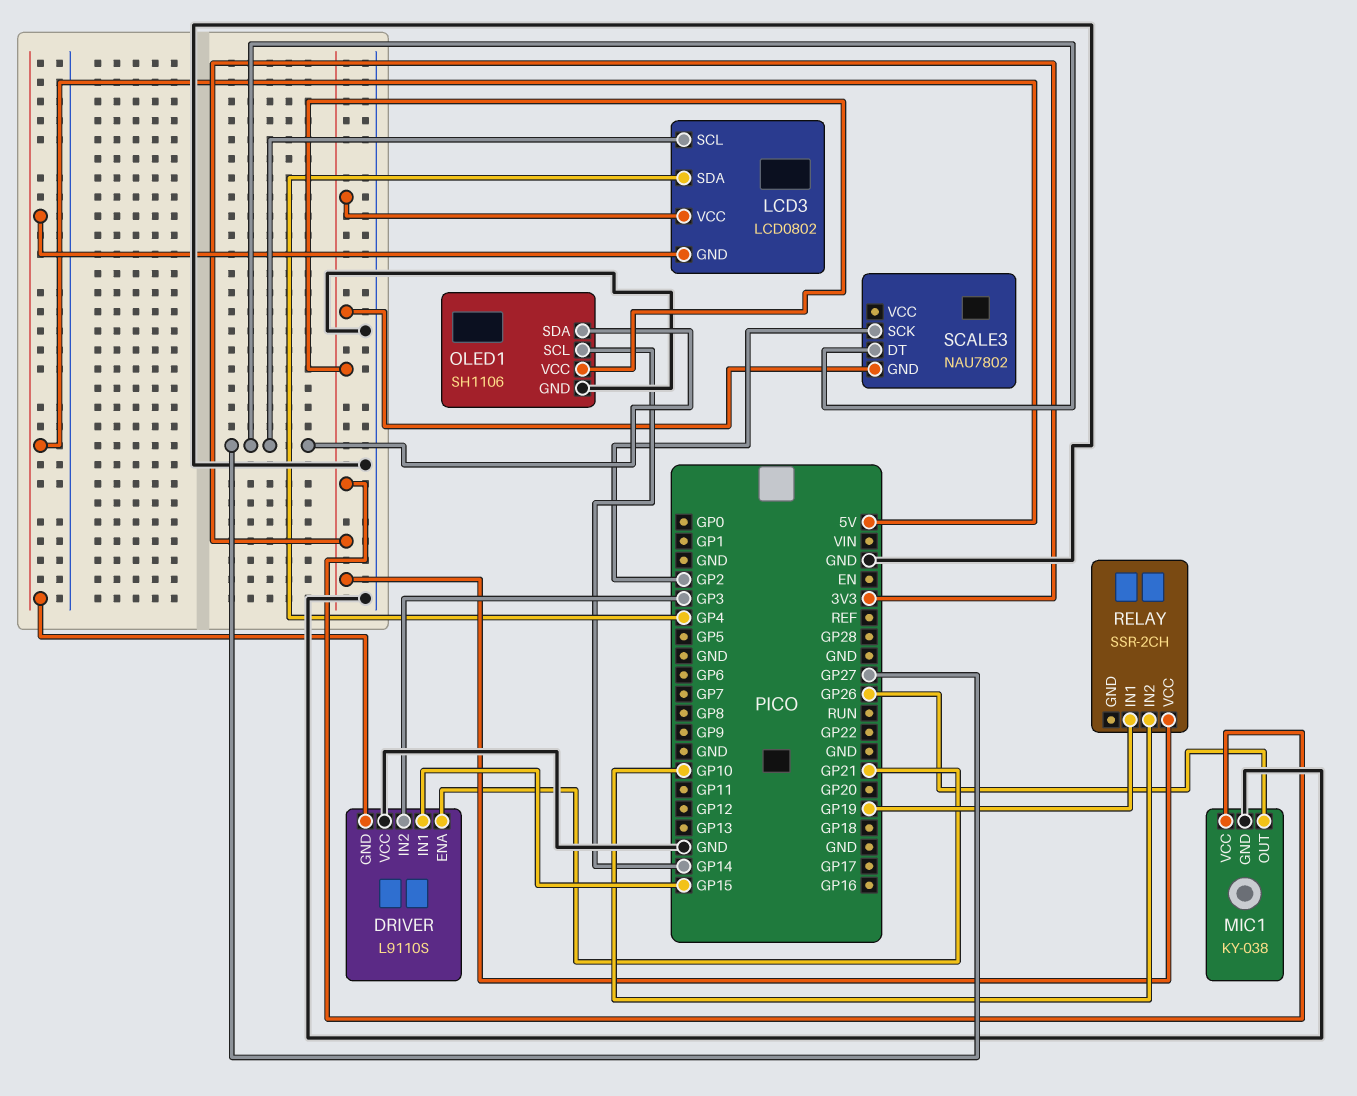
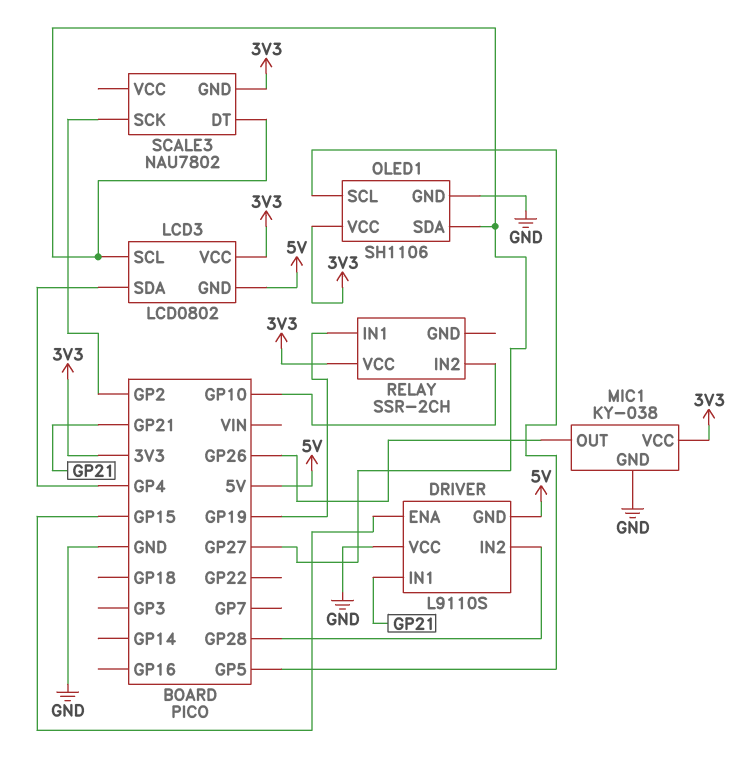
DRIVER pin ENA: GP21 -> GP15
DRIVER pin IN1: GP15 -> GP21
DRIVER pin IN2: GP3 -> GP28
OLED1 pin SCL: GP14 -> GP5

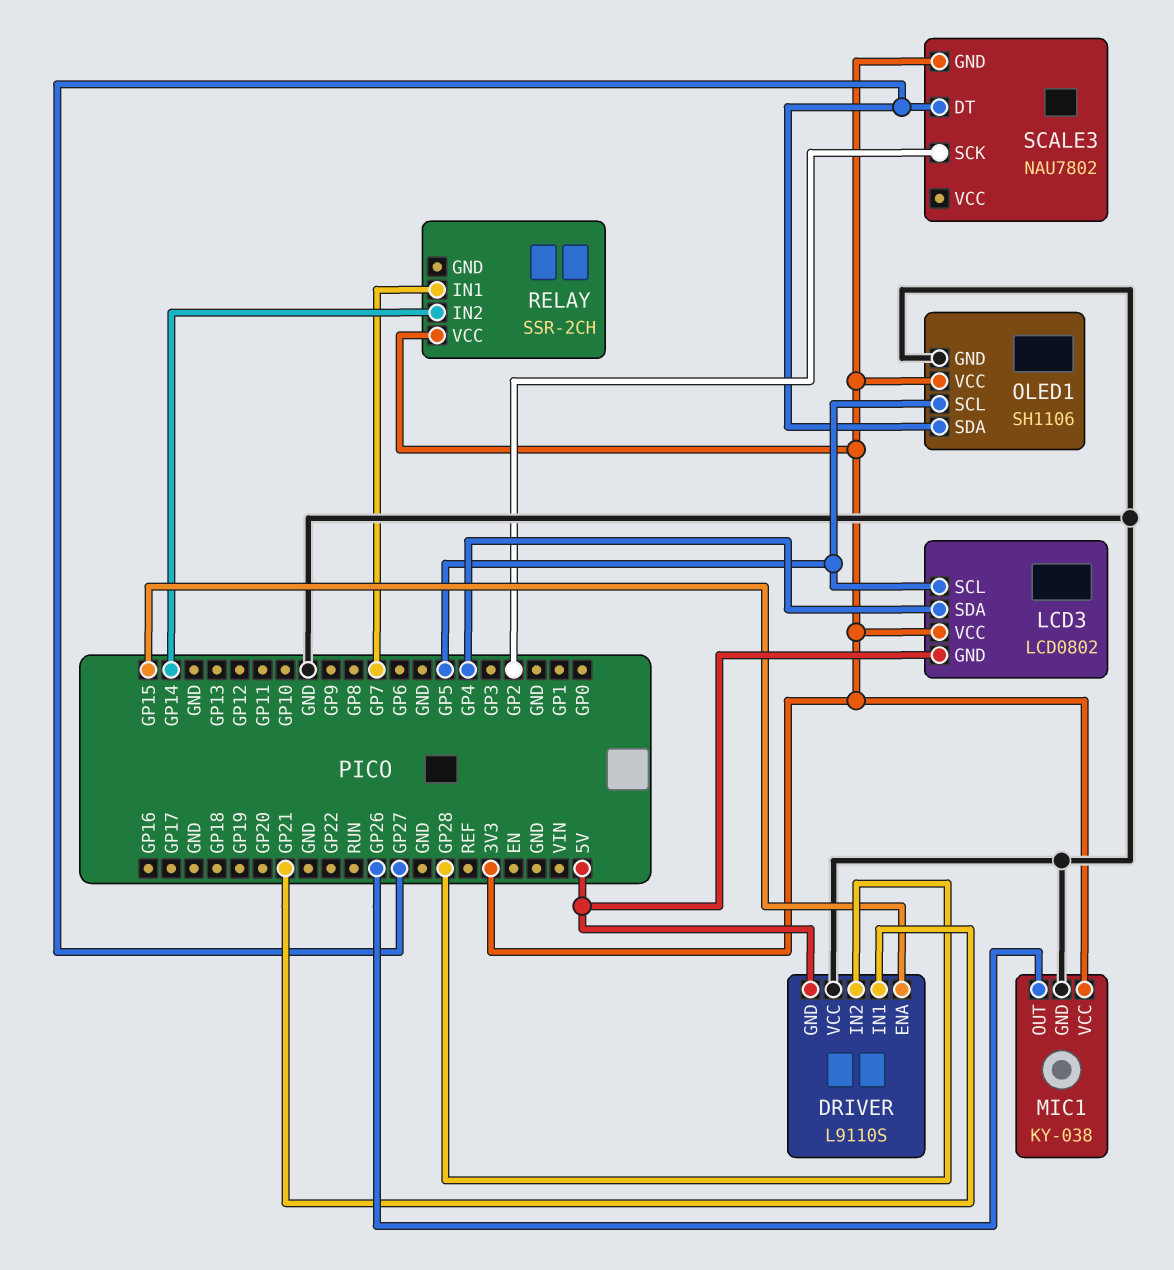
LCD3 pin SCL: GP27 -> GP5
RELAY pin IN1: GP19 -> GP7
RELAY pin IN2: GP10 -> GP14

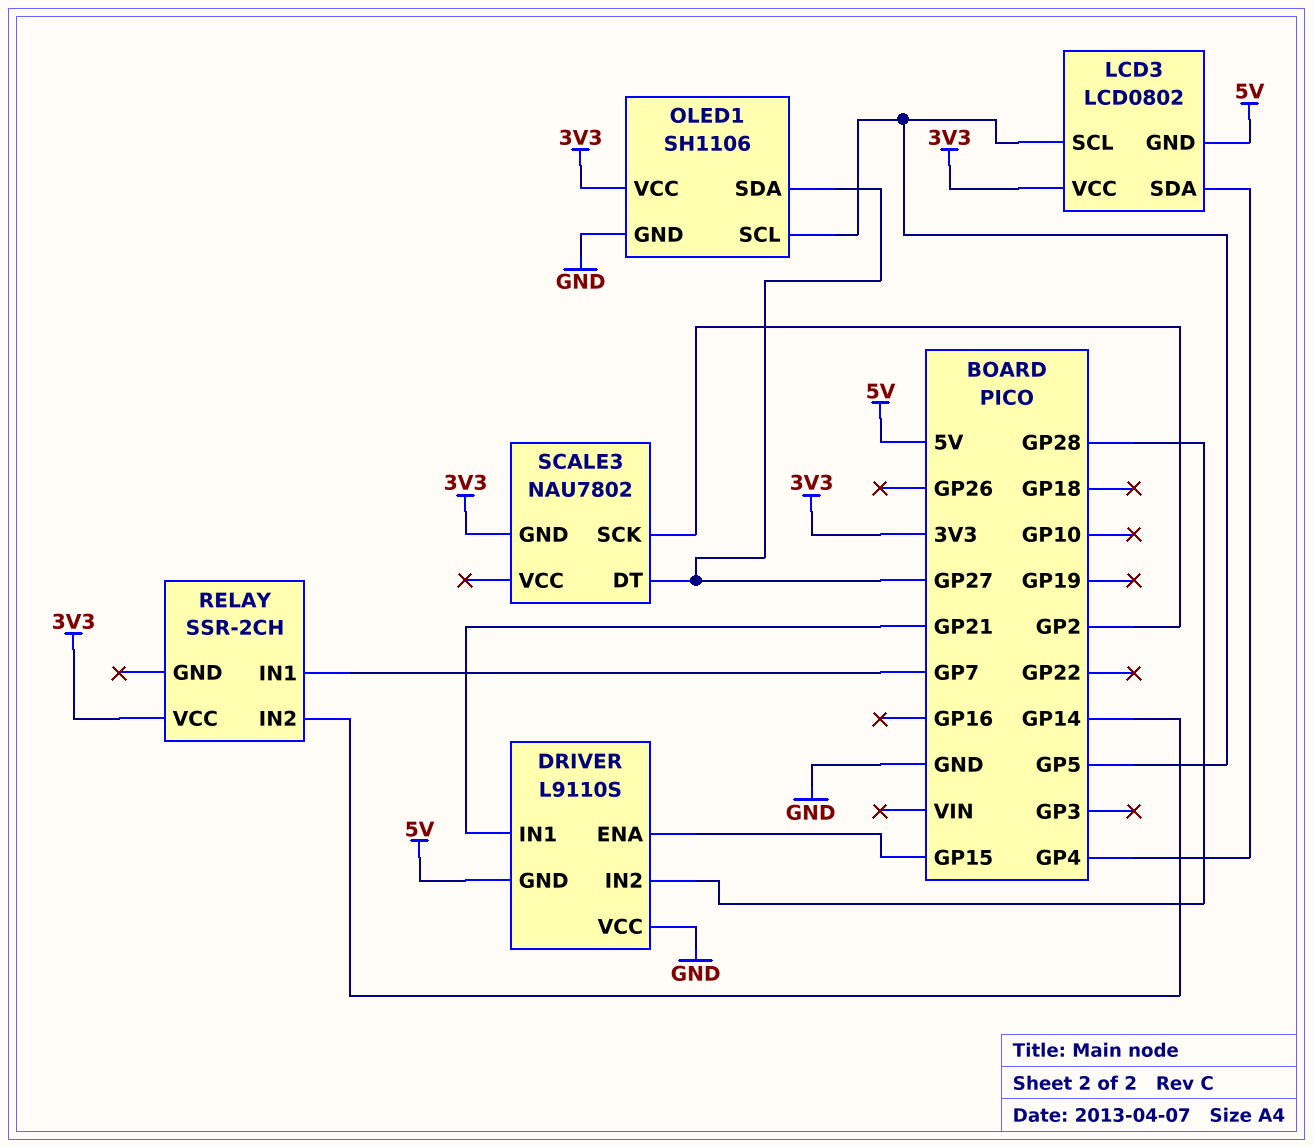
MIC1: KY-038 -> none
MIC1 pin GND: GND -> none
MIC1 pin OUT: GP26 -> none
MIC1 pin VCC: 3V3 -> none

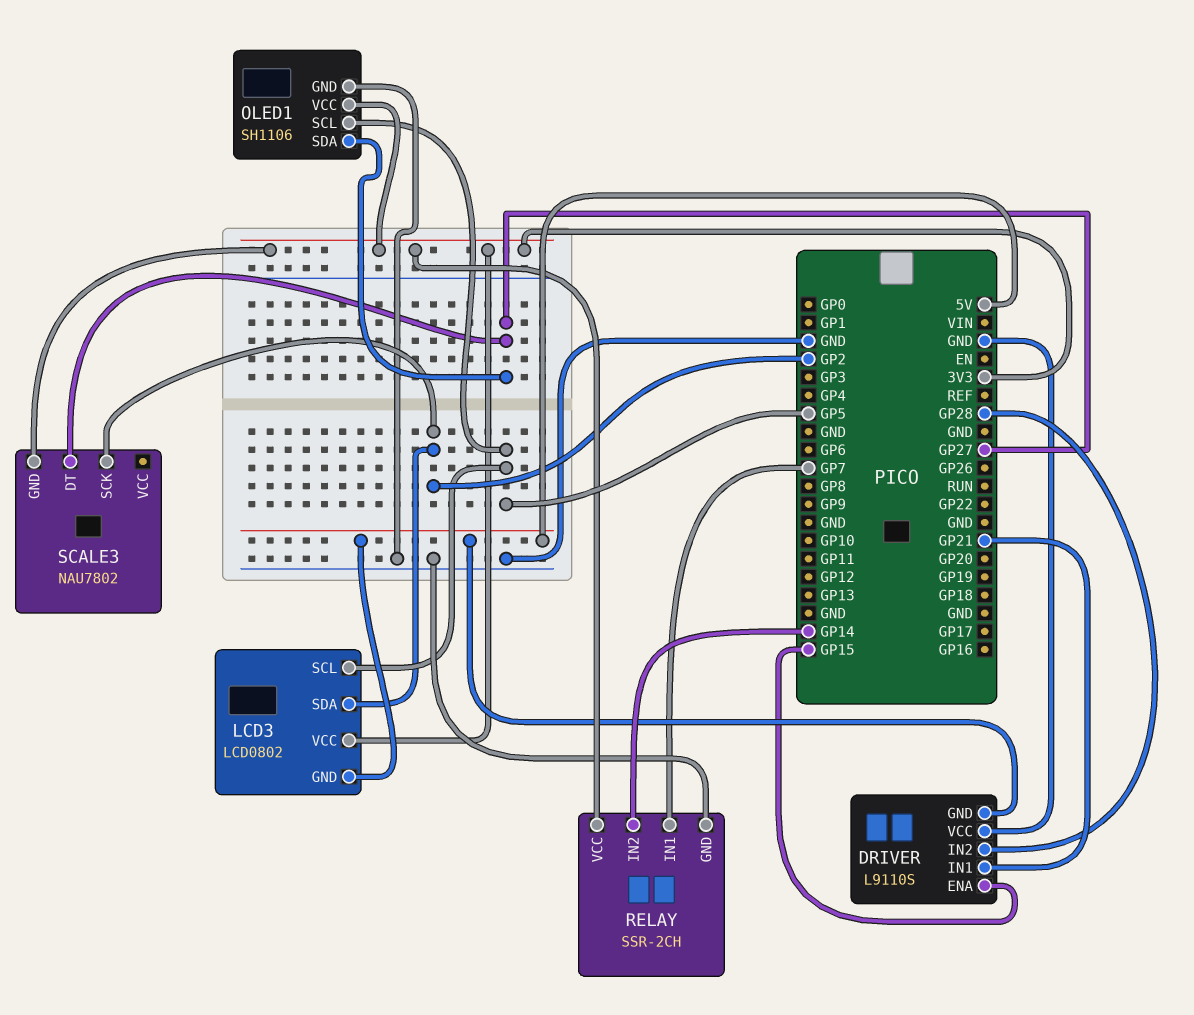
LCD3 pin SDA: GP4 -> GP2
RELAY pin GND: none -> GND

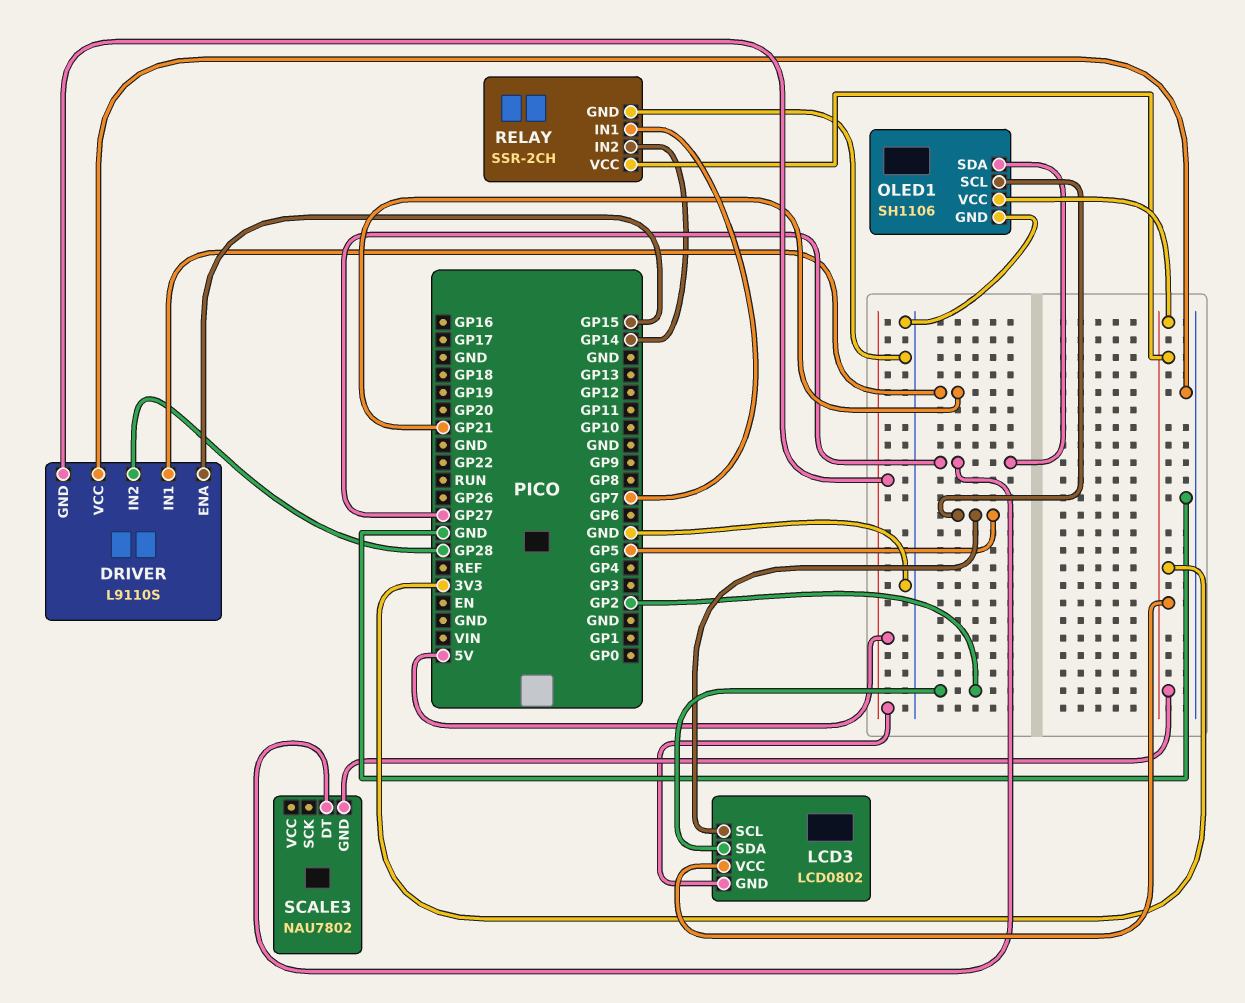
SCALE3 pin SCK: GP2 -> none

